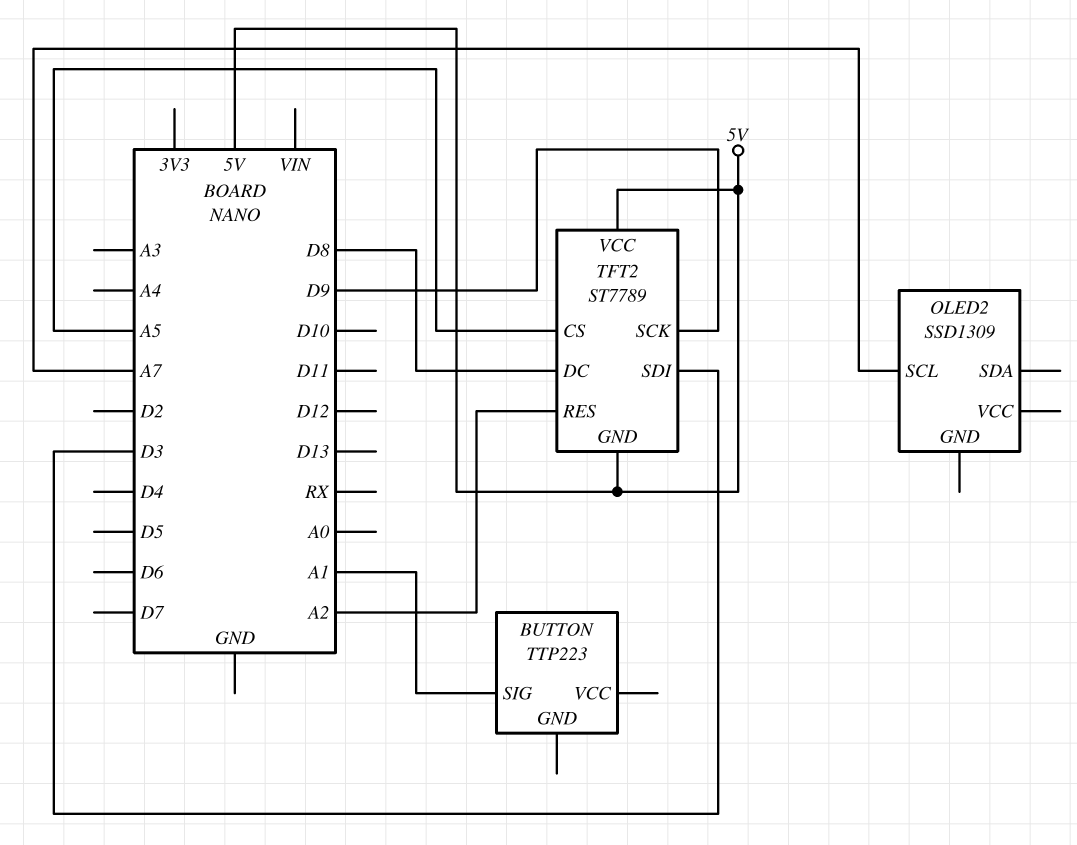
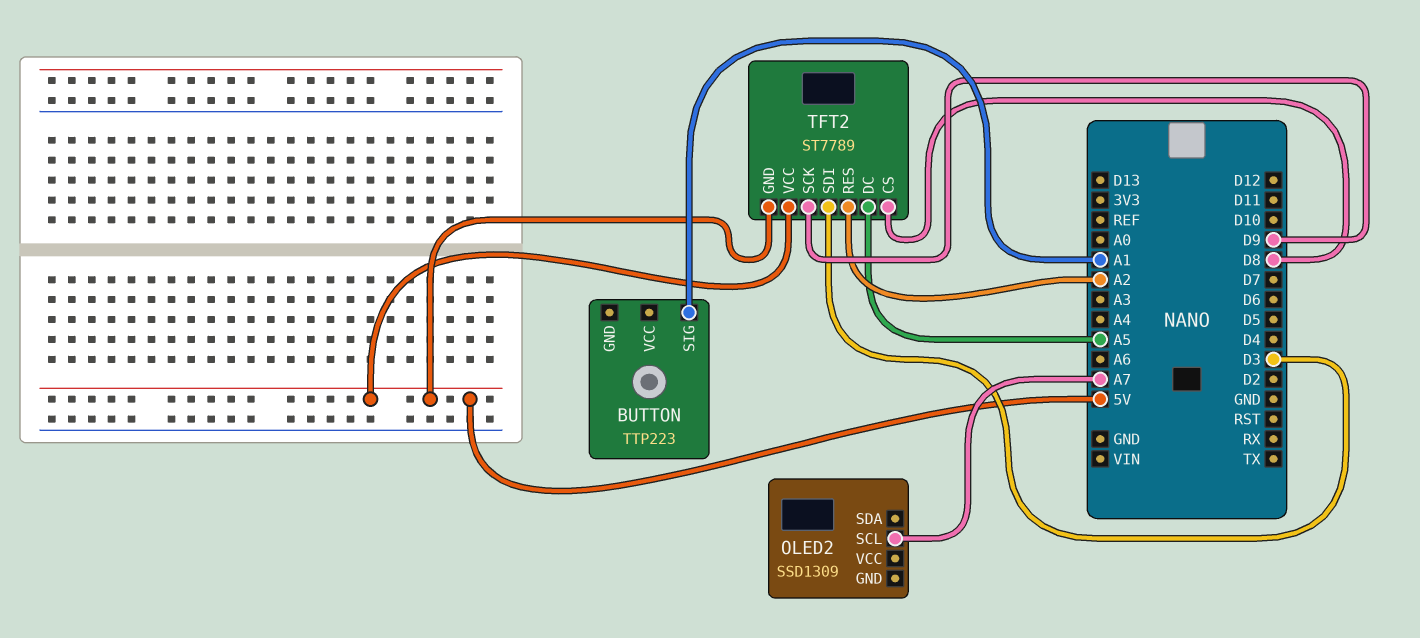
TFT2 pin CS: A5 -> D8
TFT2 pin DC: D8 -> A5

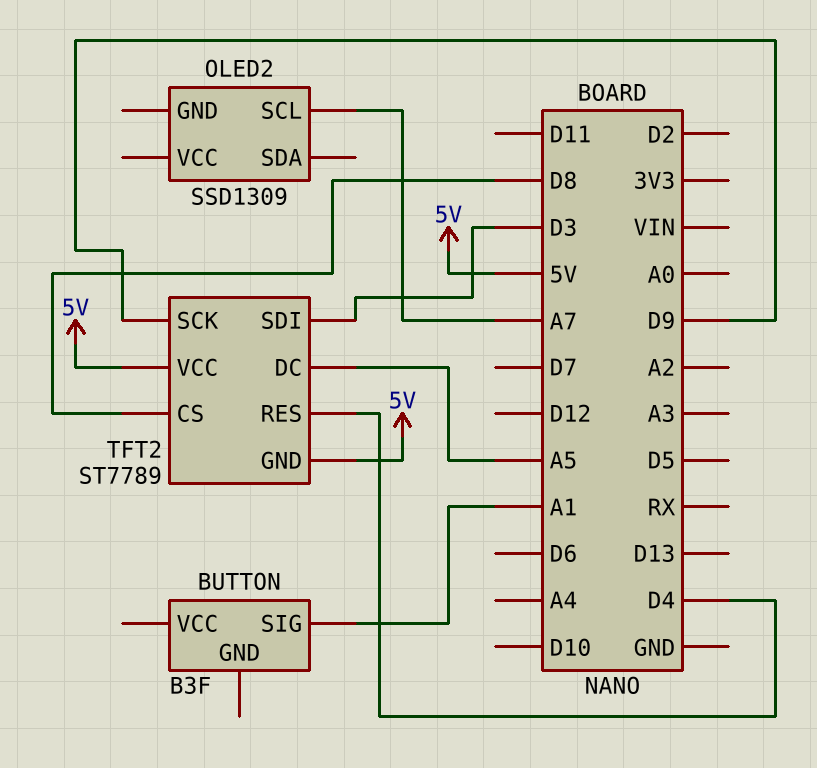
BUTTON: TTP223 -> B3F
TFT2 pin RES: A2 -> D4

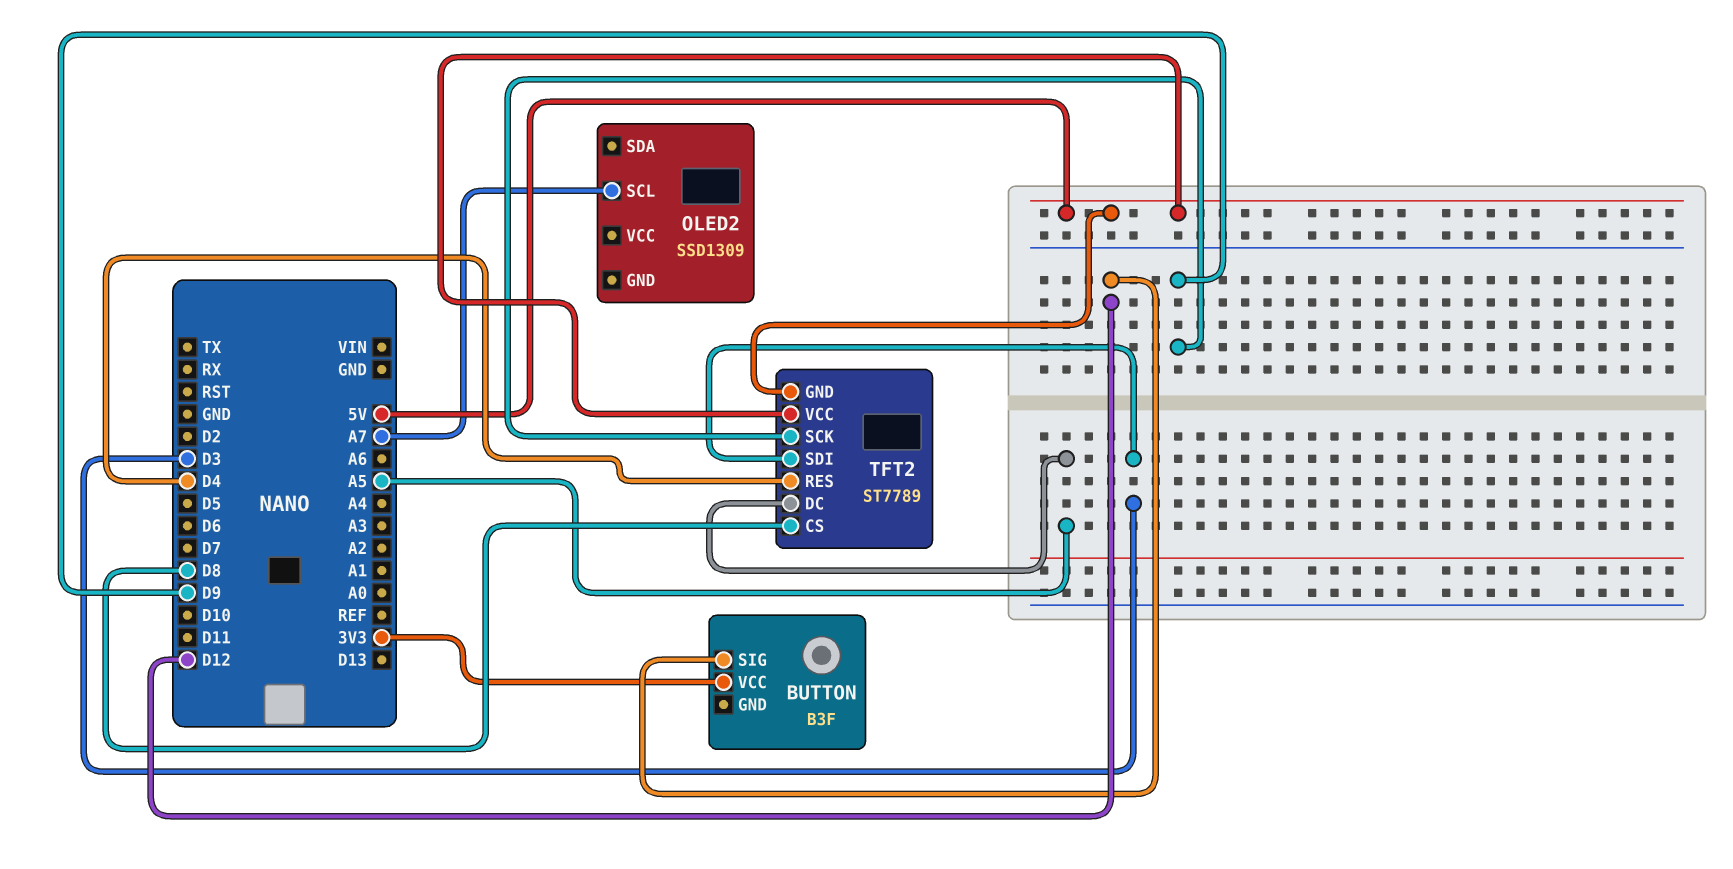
BUTTON pin SIG: A1 -> D12
BUTTON pin VCC: none -> 3V3

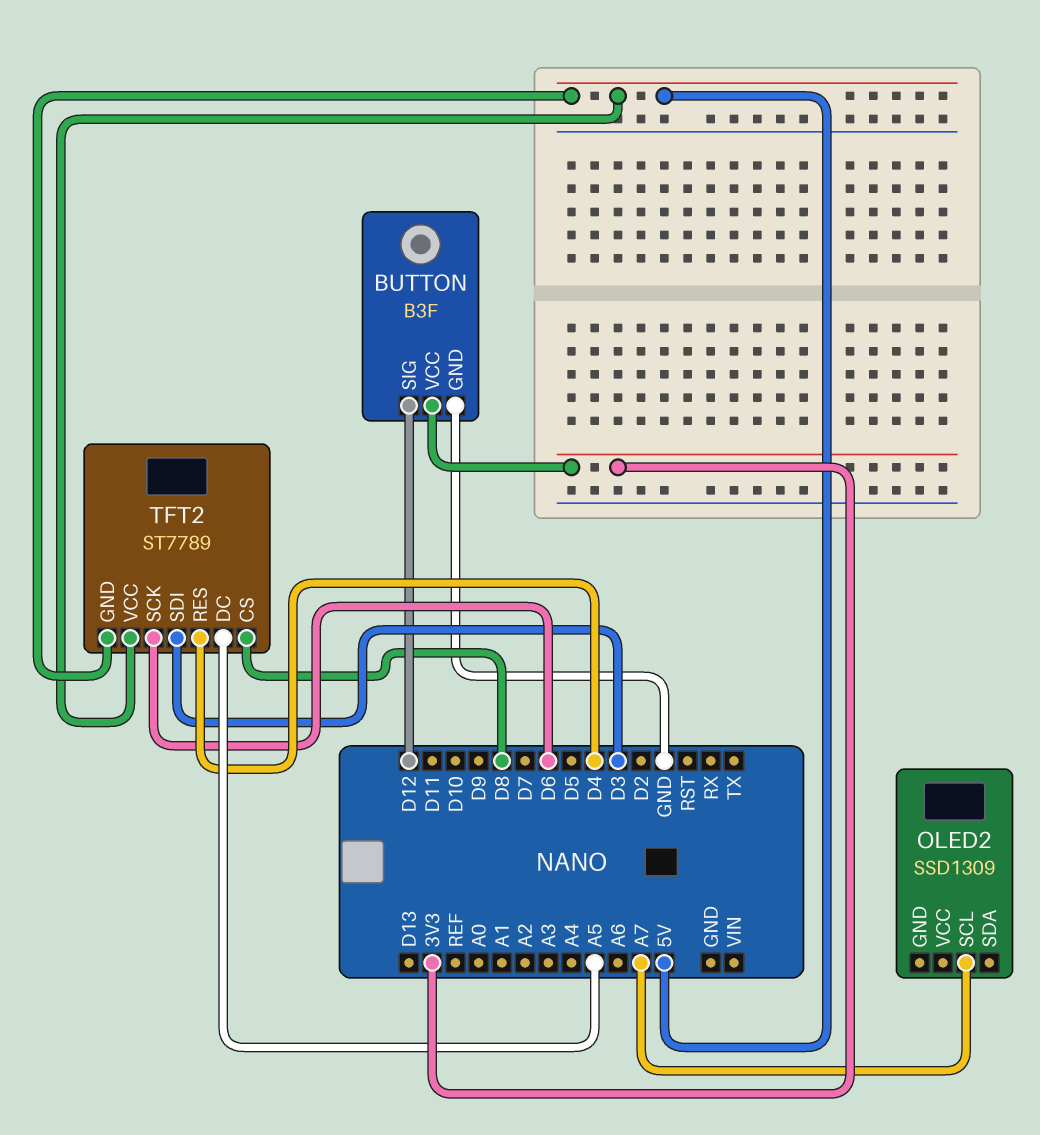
BUTTON pin GND: none -> GND
TFT2 pin SCK: D9 -> D6

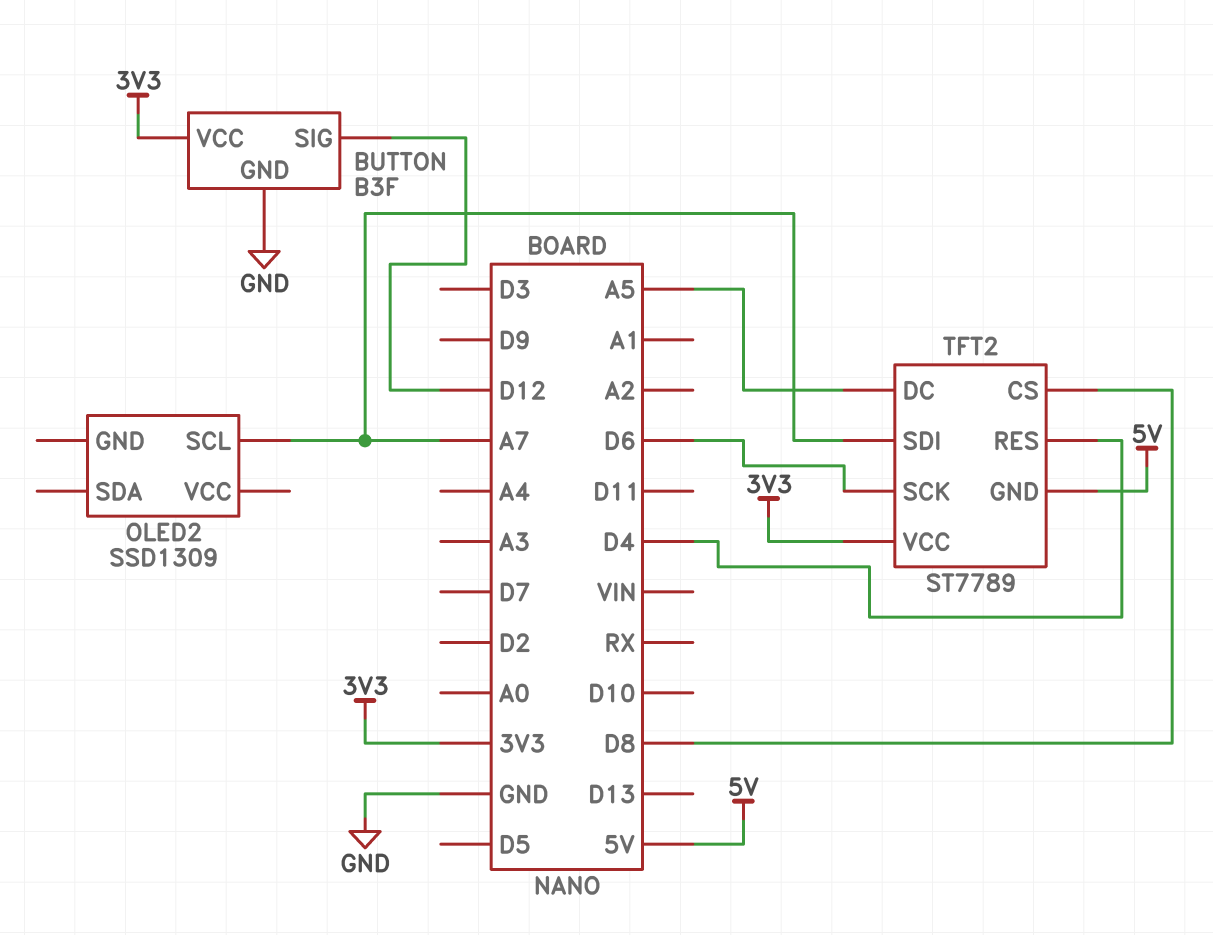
TFT2 pin SDI: D3 -> A7
TFT2 pin VCC: 5V -> 3V3

